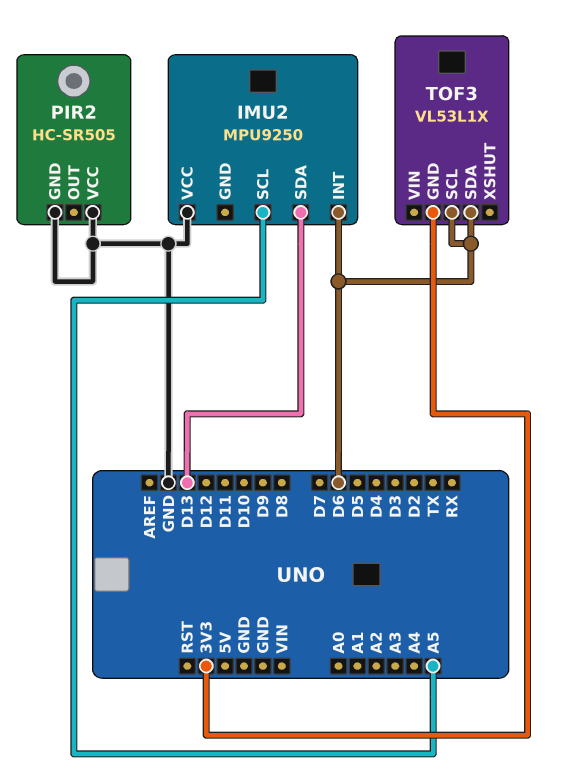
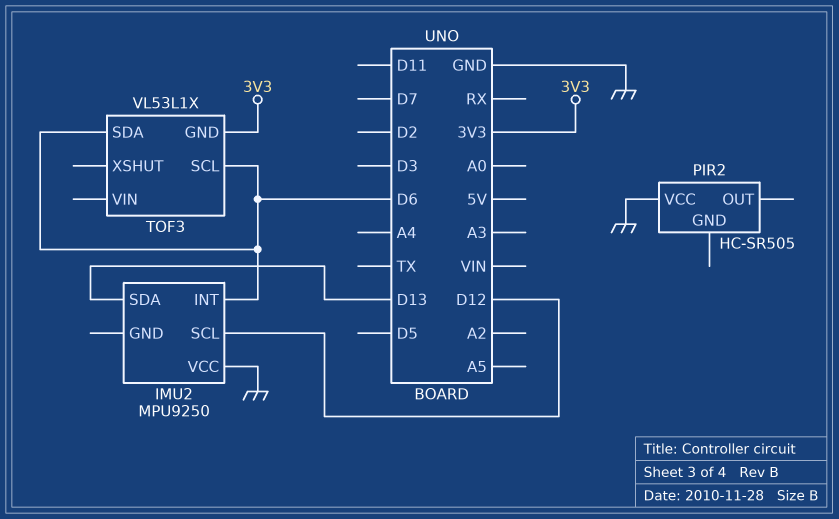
IMU2 pin SCL: A5 -> D12
PIR2 pin GND: GND -> none

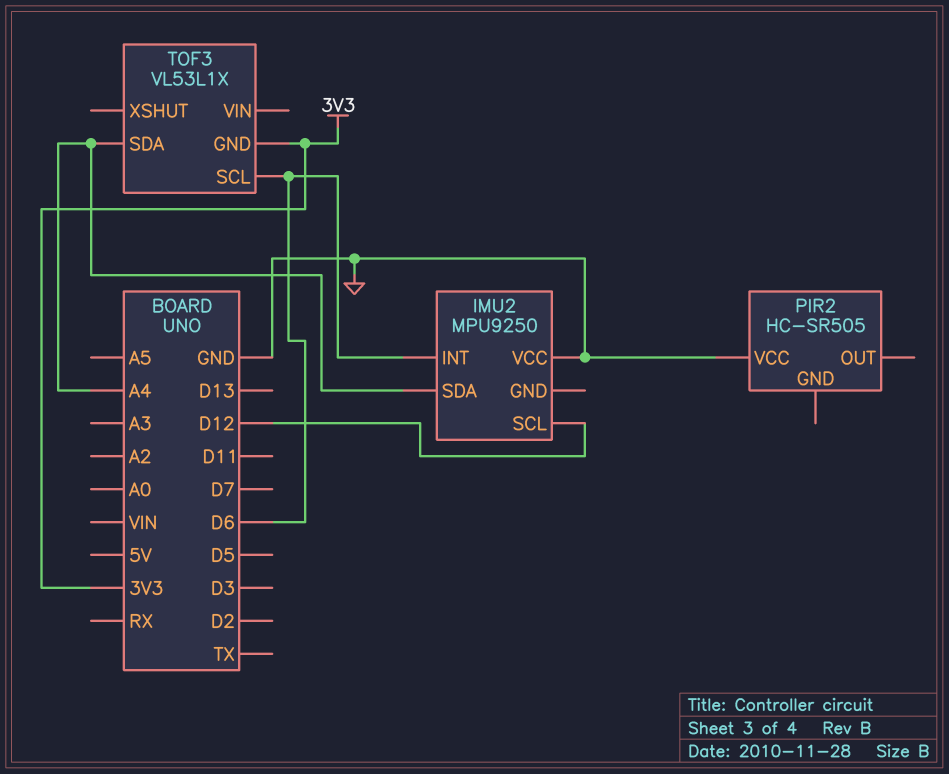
IMU2 pin SDA: D13 -> A4
TOF3 pin SDA: D6 -> A4

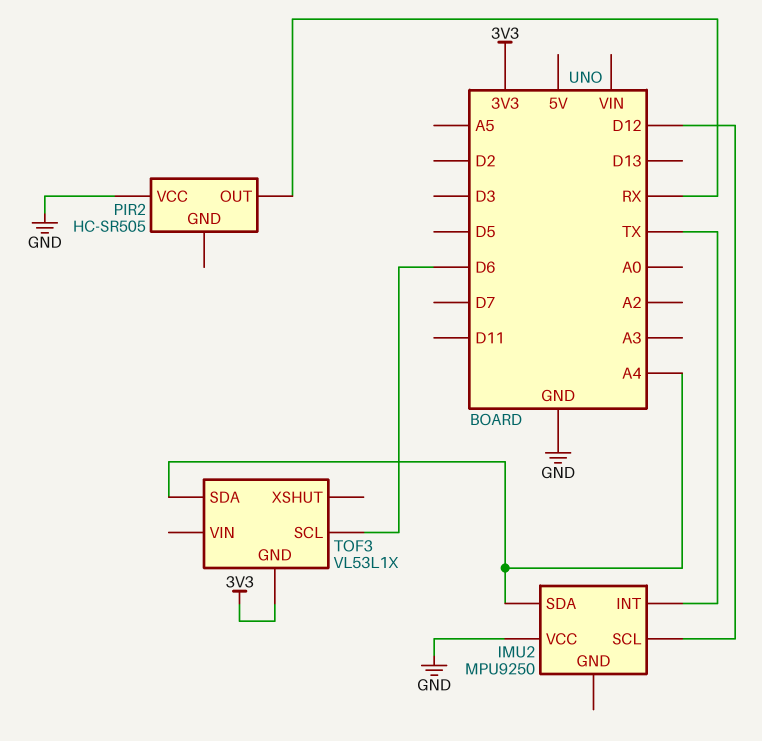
IMU2 pin INT: D6 -> TX
PIR2 pin OUT: none -> RX

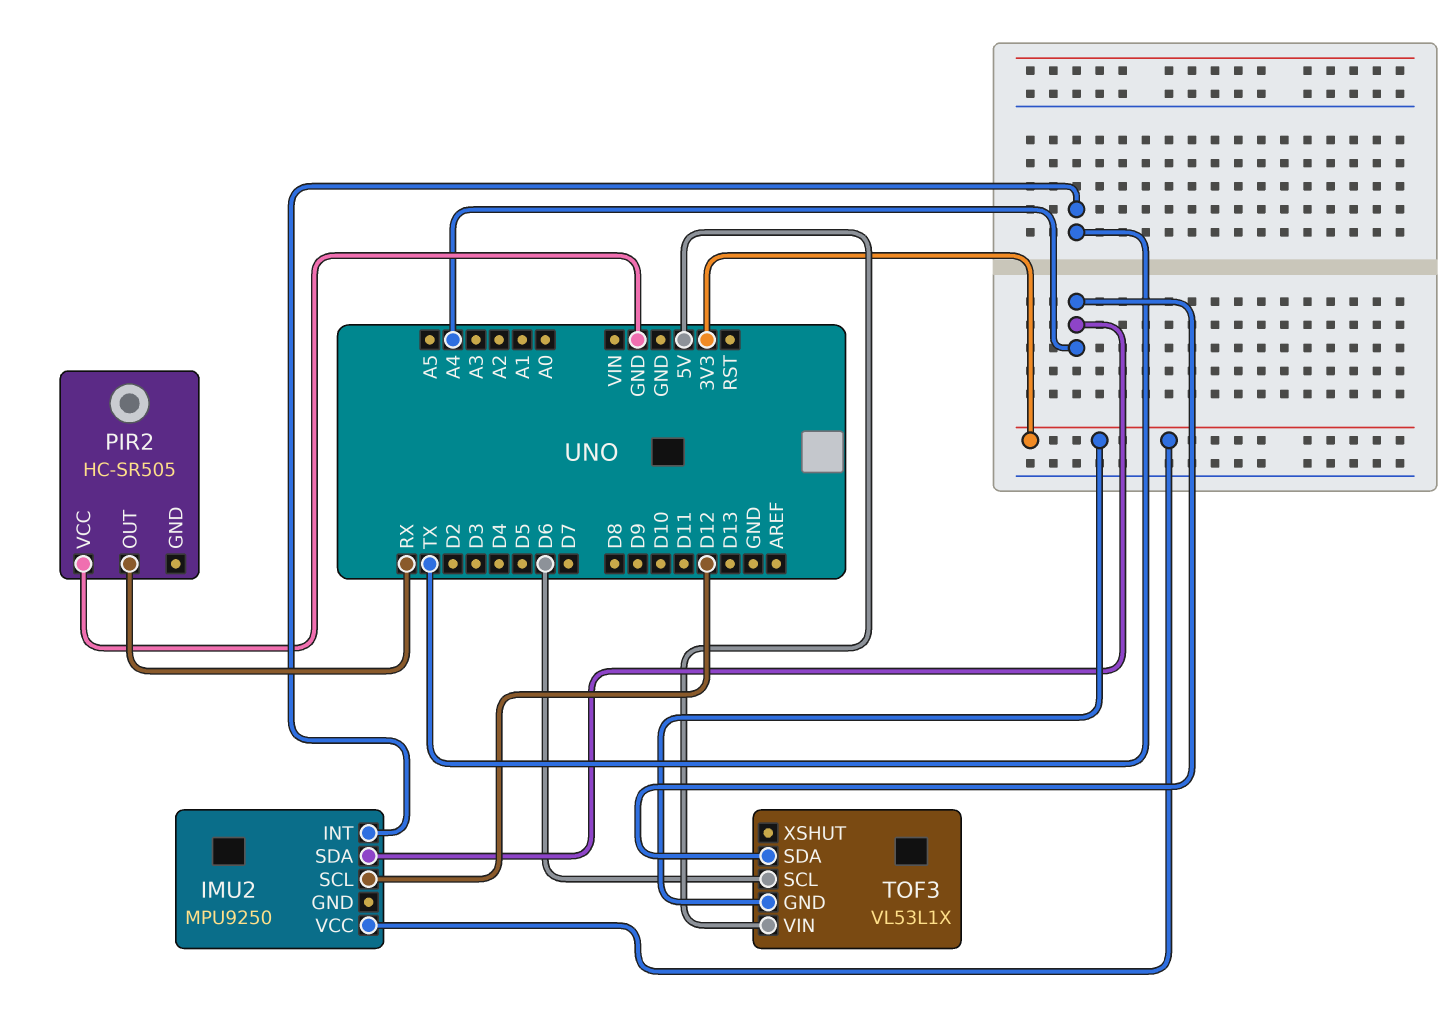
IMU2 pin VCC: GND -> 3V3
TOF3 pin VIN: none -> 5V

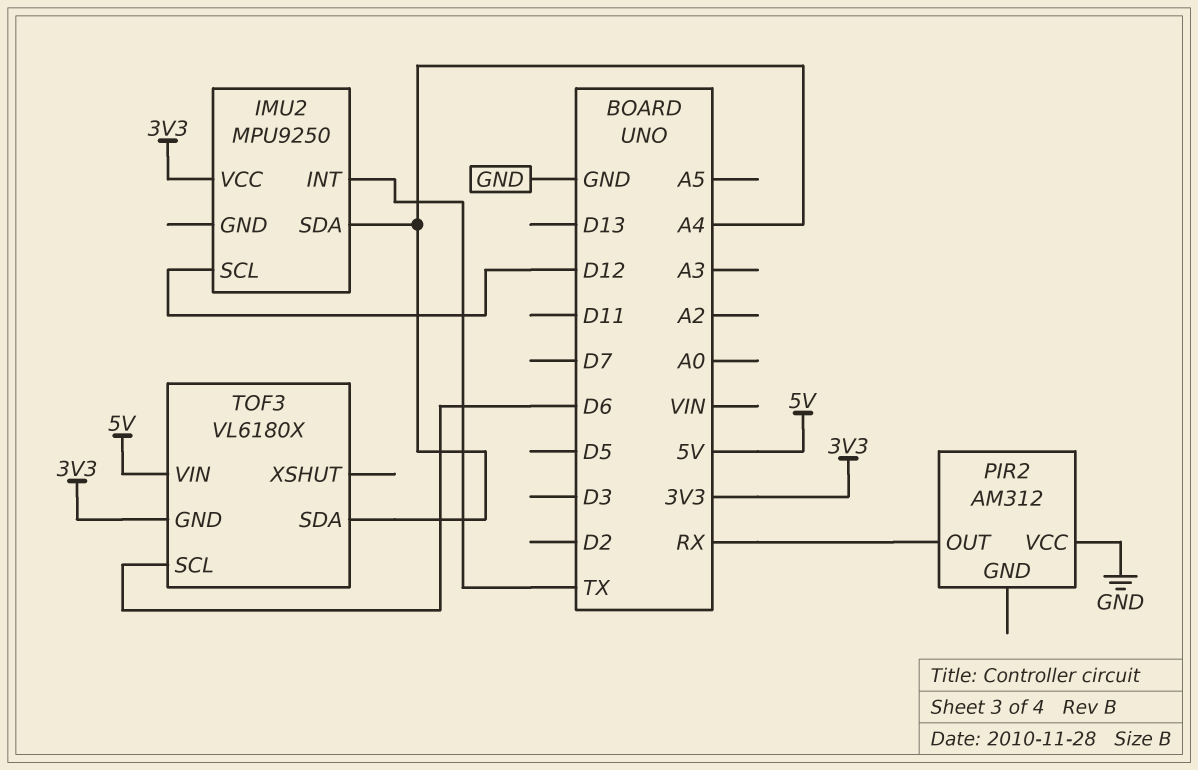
PIR2: HC-SR505 -> AM312
TOF3: VL53L1X -> VL6180X

